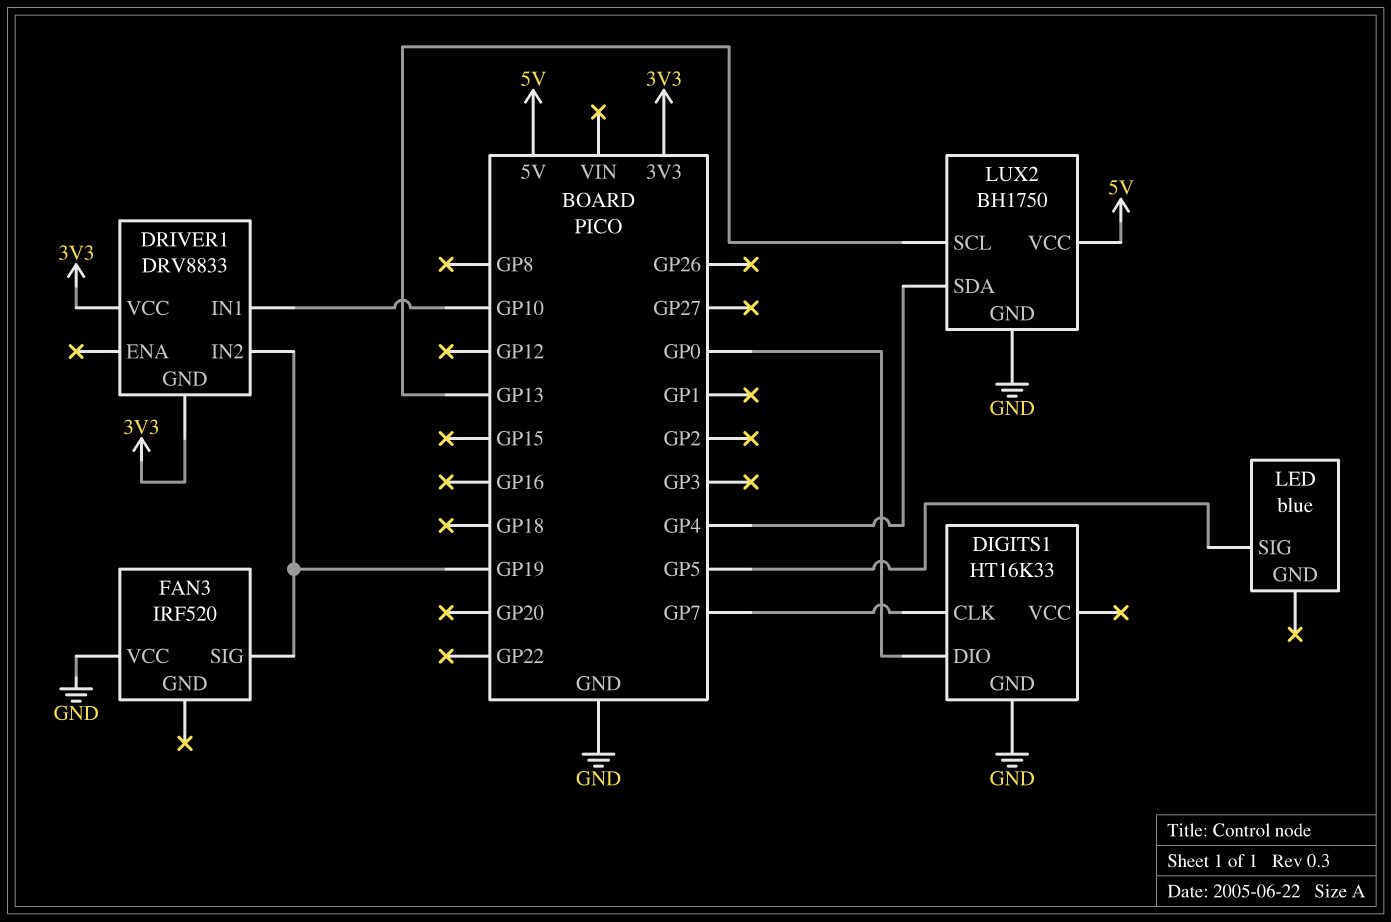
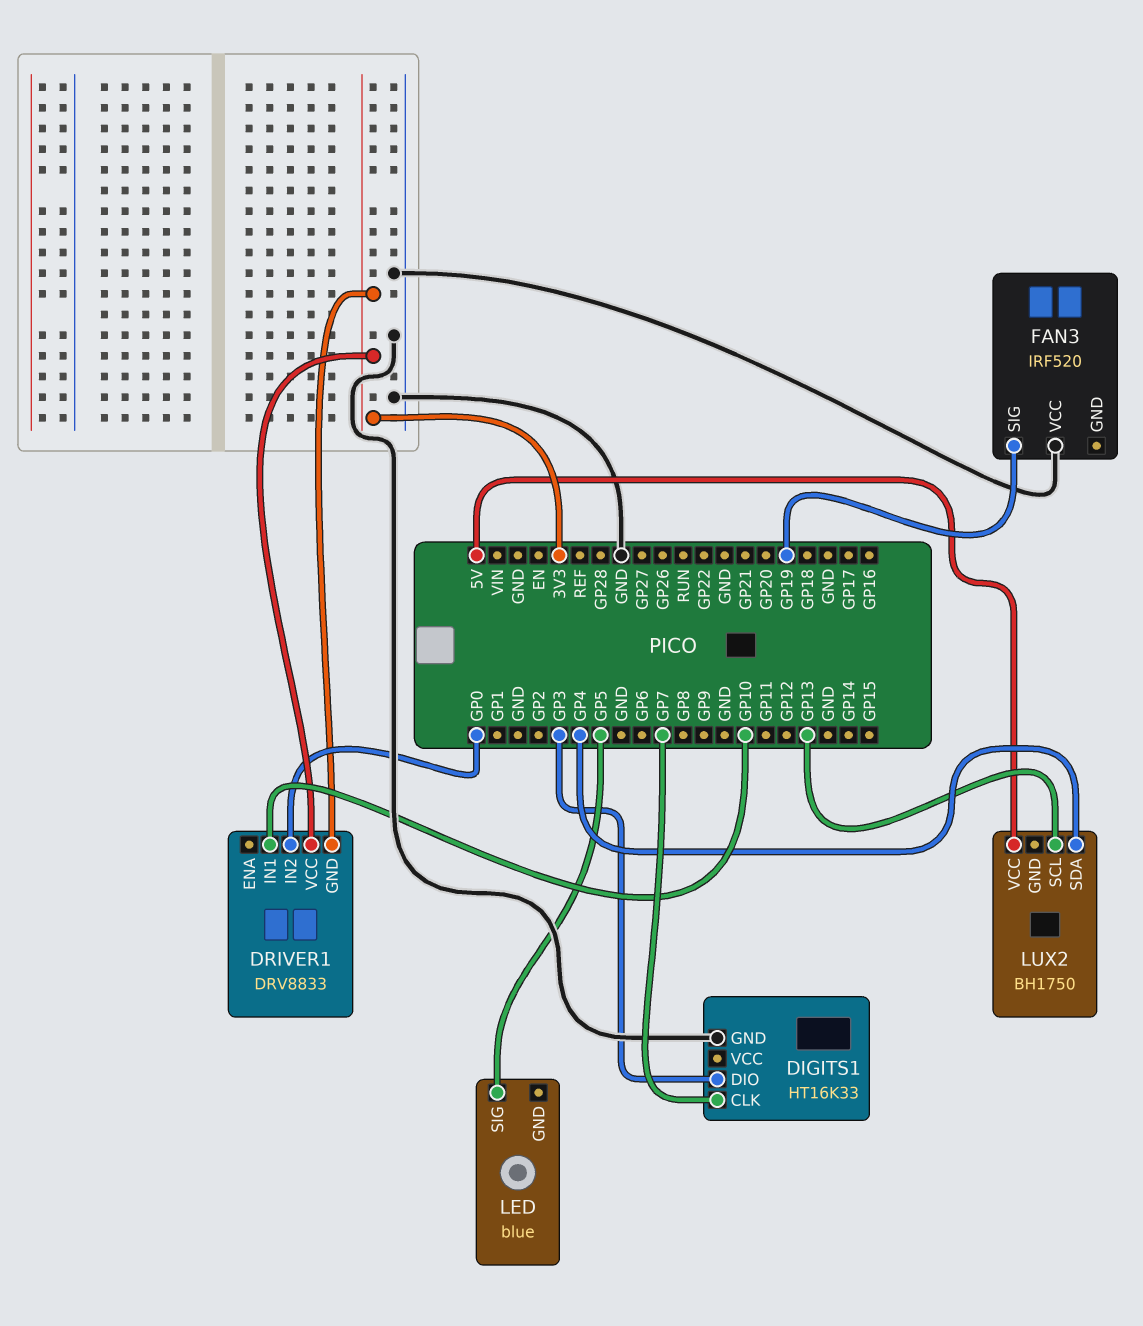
DIGITS1 pin DIO: GP0 -> GP3
DRIVER1 pin IN2: GP19 -> GP0
LUX2 pin GND: GND -> none

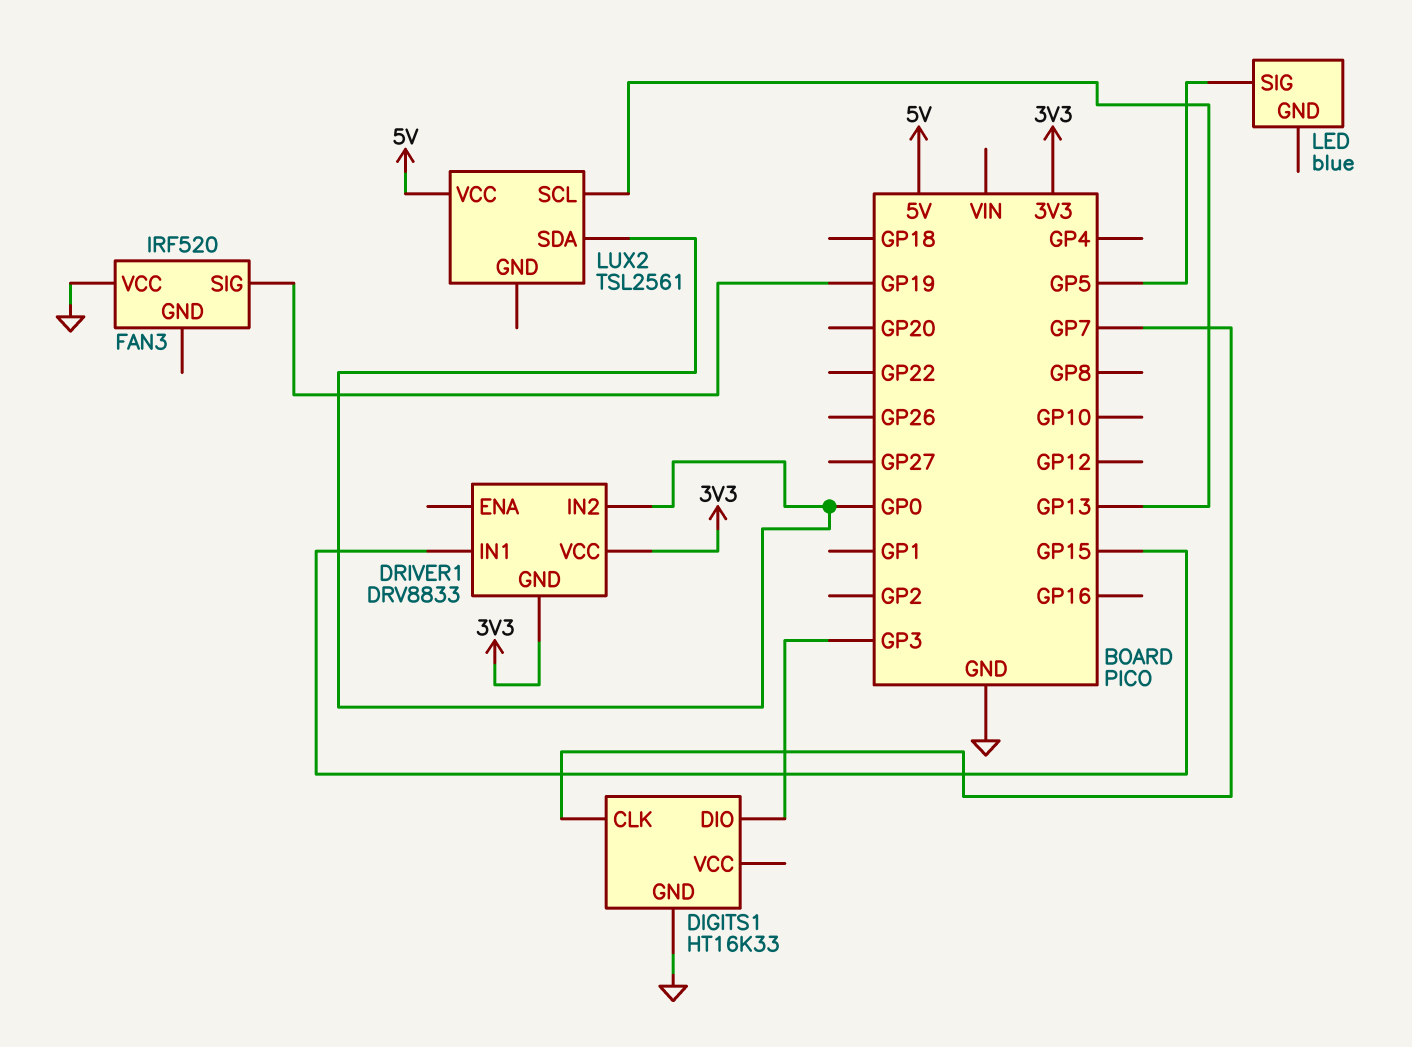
DRIVER1 pin IN1: GP10 -> GP15
LUX2: BH1750 -> TSL2561
LUX2 pin SDA: GP4 -> GP0

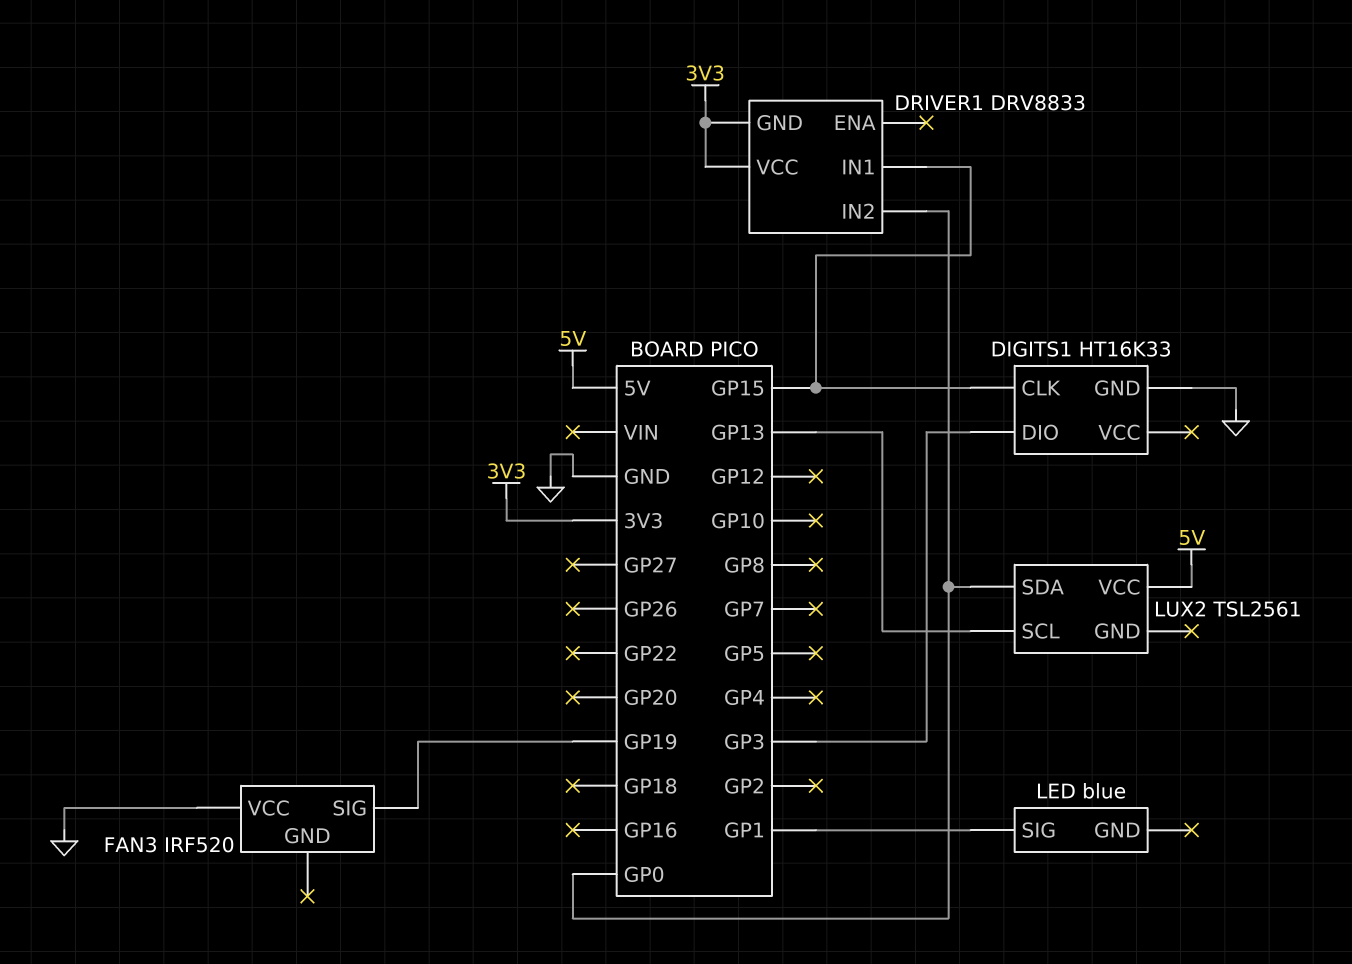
DIGITS1 pin CLK: GP7 -> GP15
LED pin SIG: GP5 -> GP1

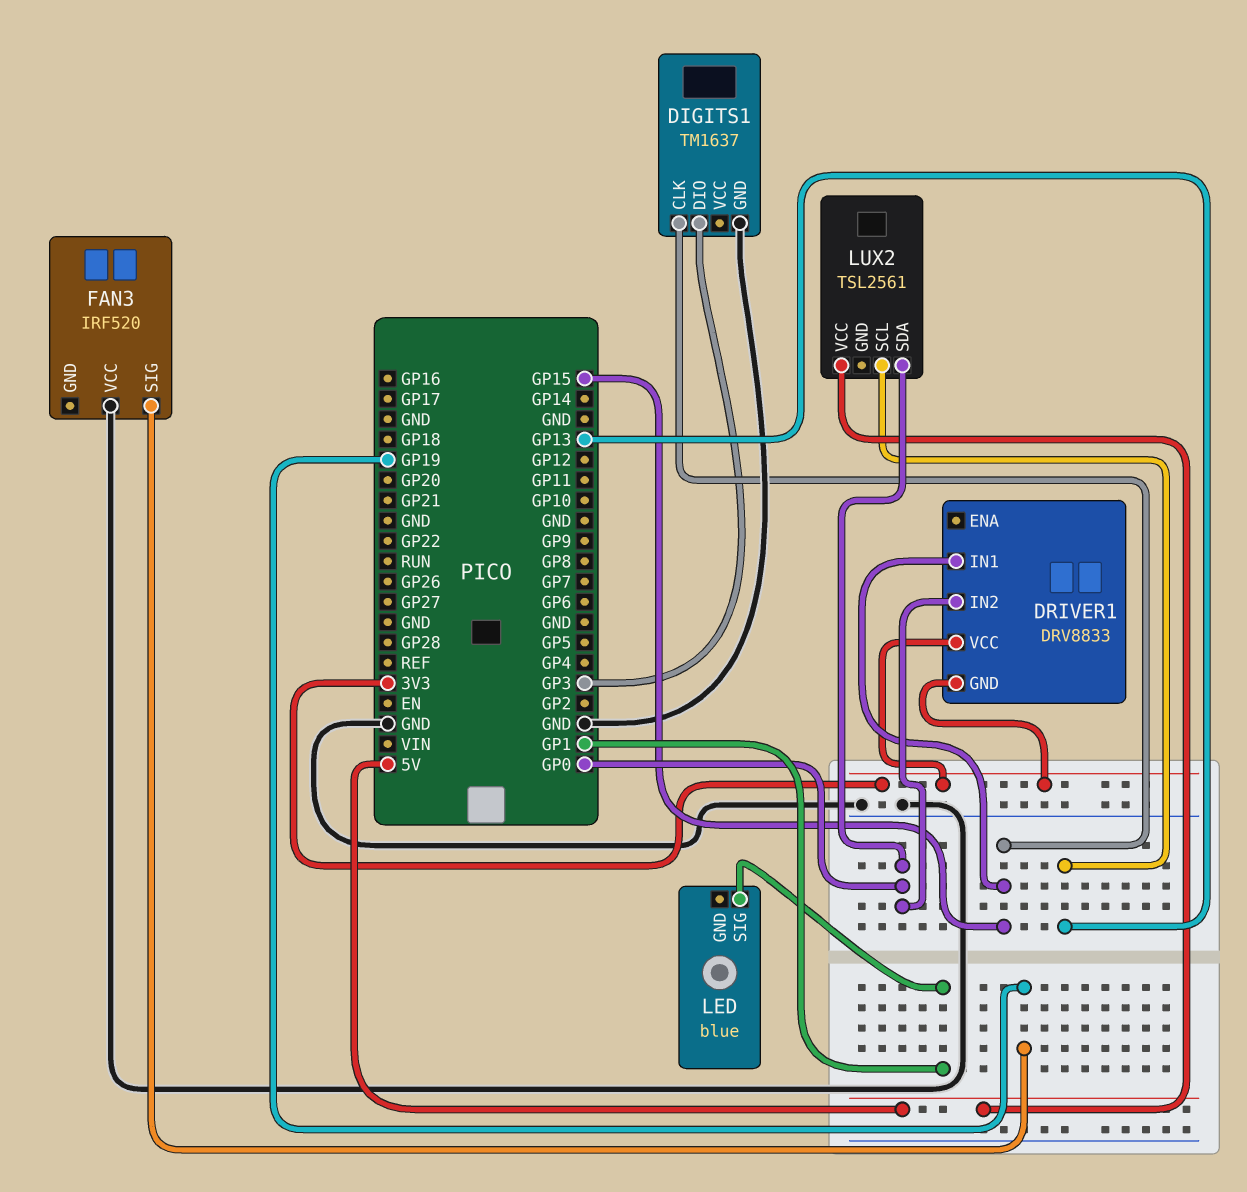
DIGITS1: HT16K33 -> TM1637

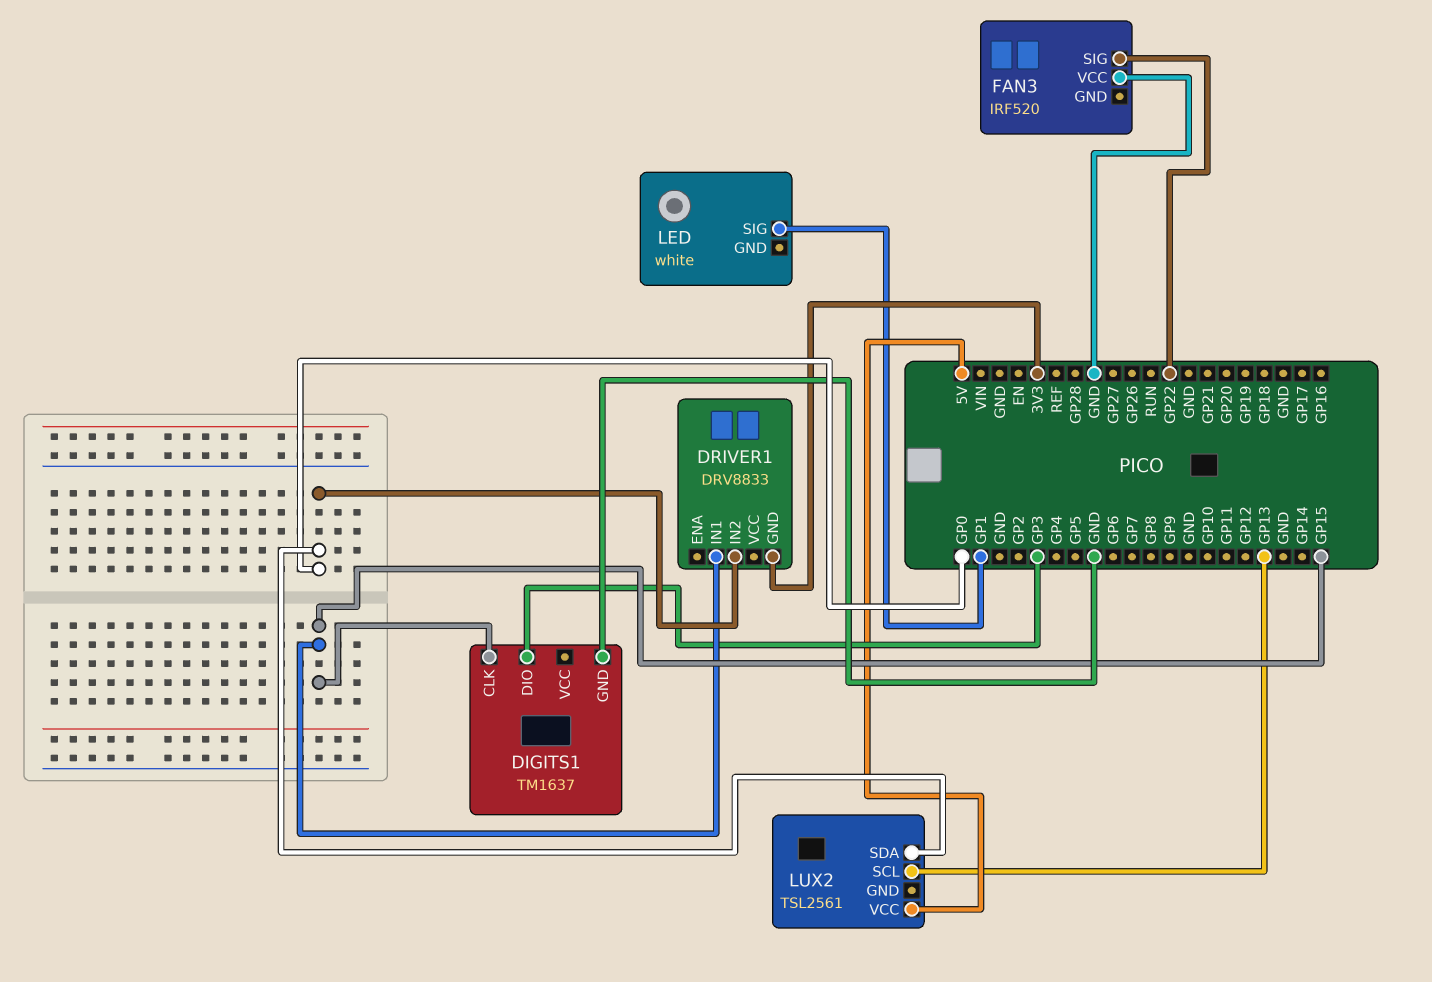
DRIVER1 pin VCC: 3V3 -> none
FAN3 pin SIG: GP19 -> GP22
LED: blue -> white

